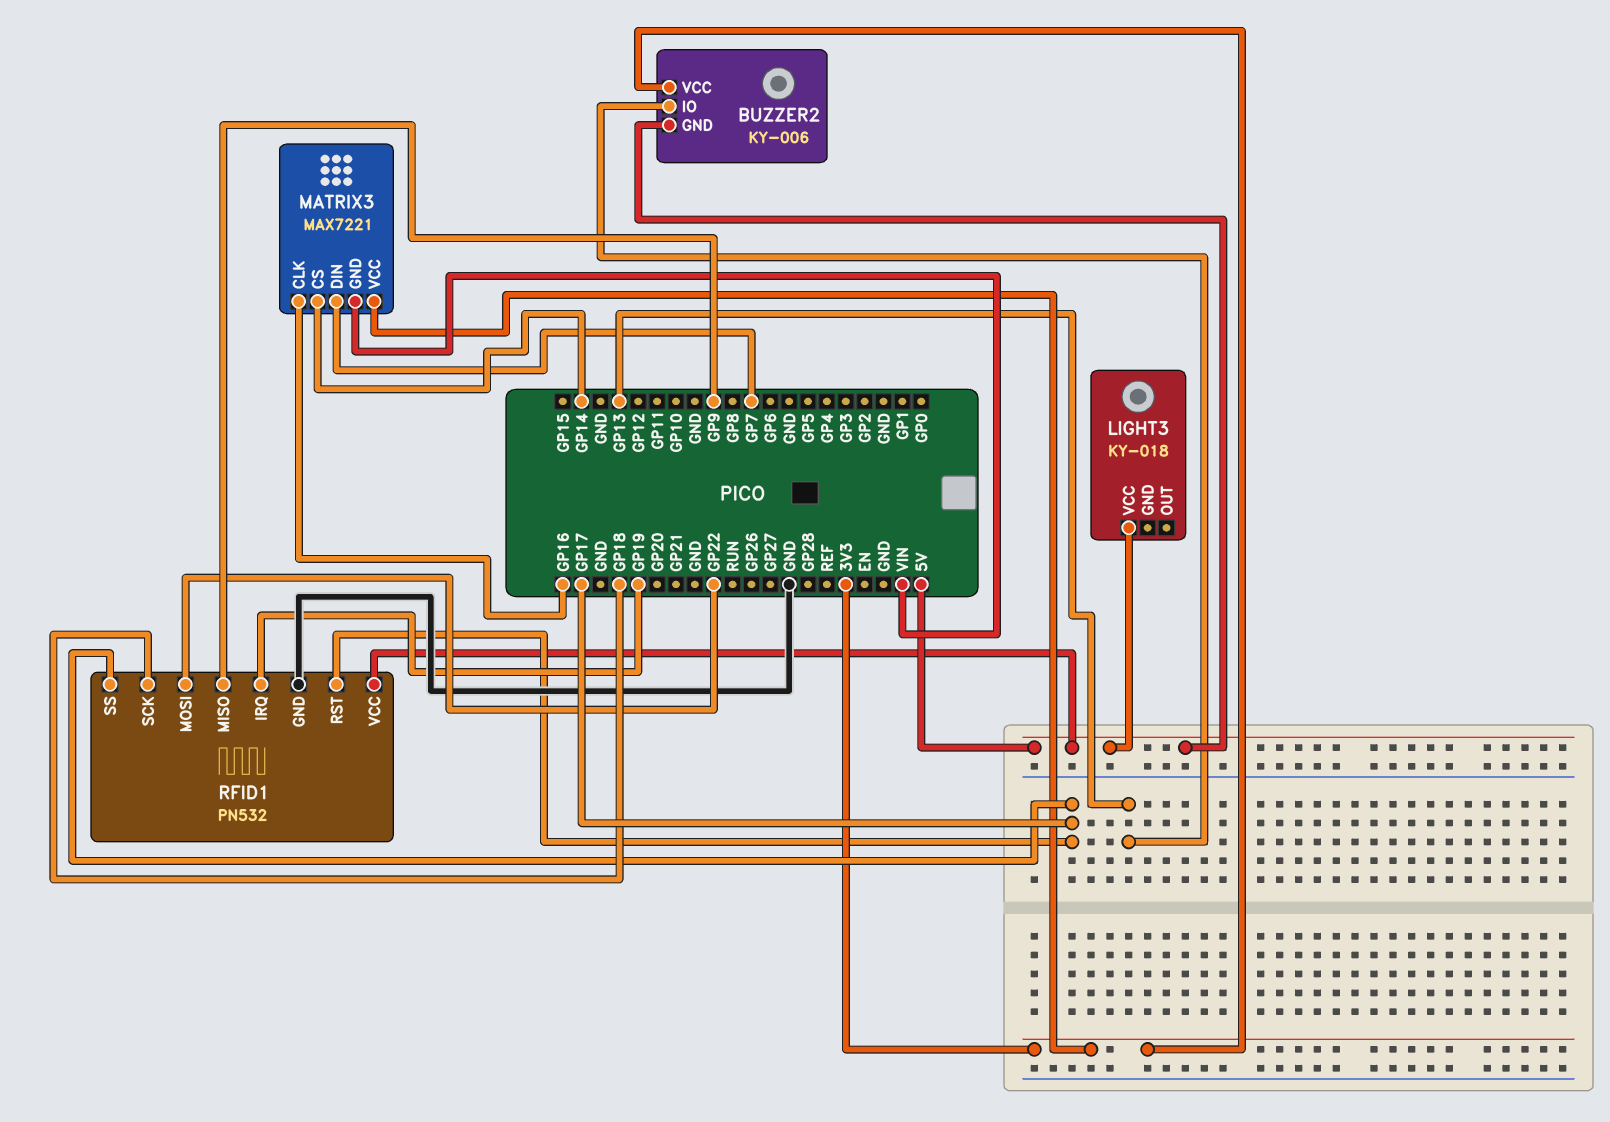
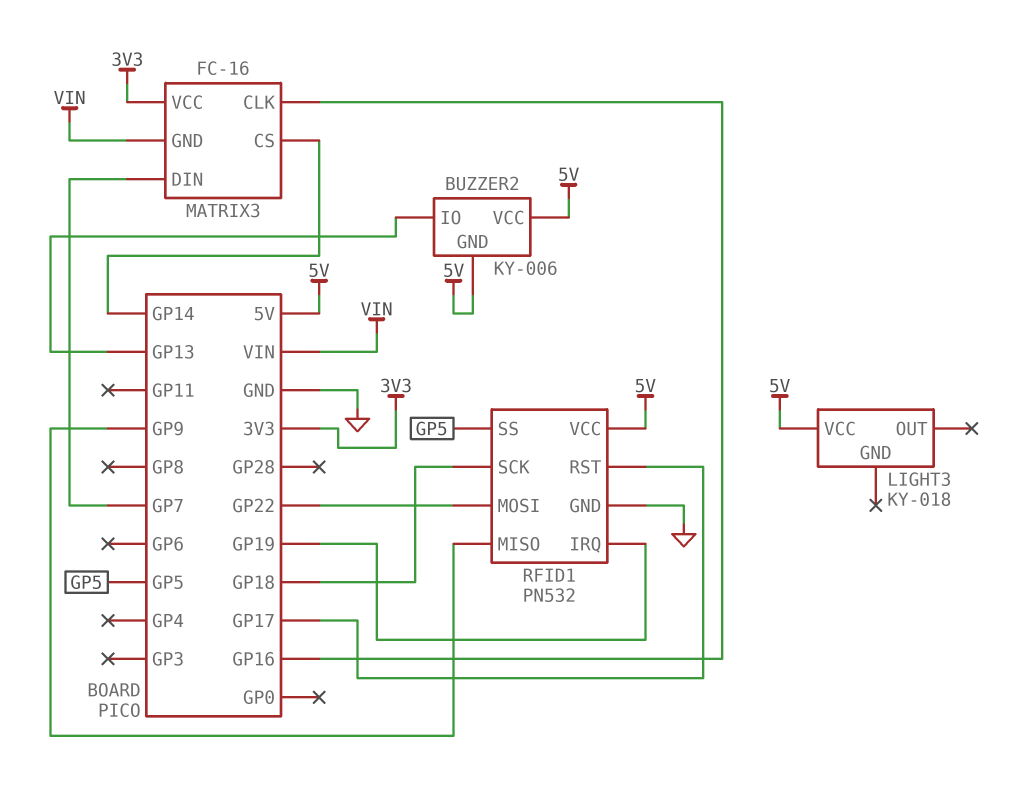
BUZZER2 pin VCC: 3V3 -> 5V
MATRIX3: MAX7221 -> FC-16
RFID1 pin SS: GP17 -> GP5

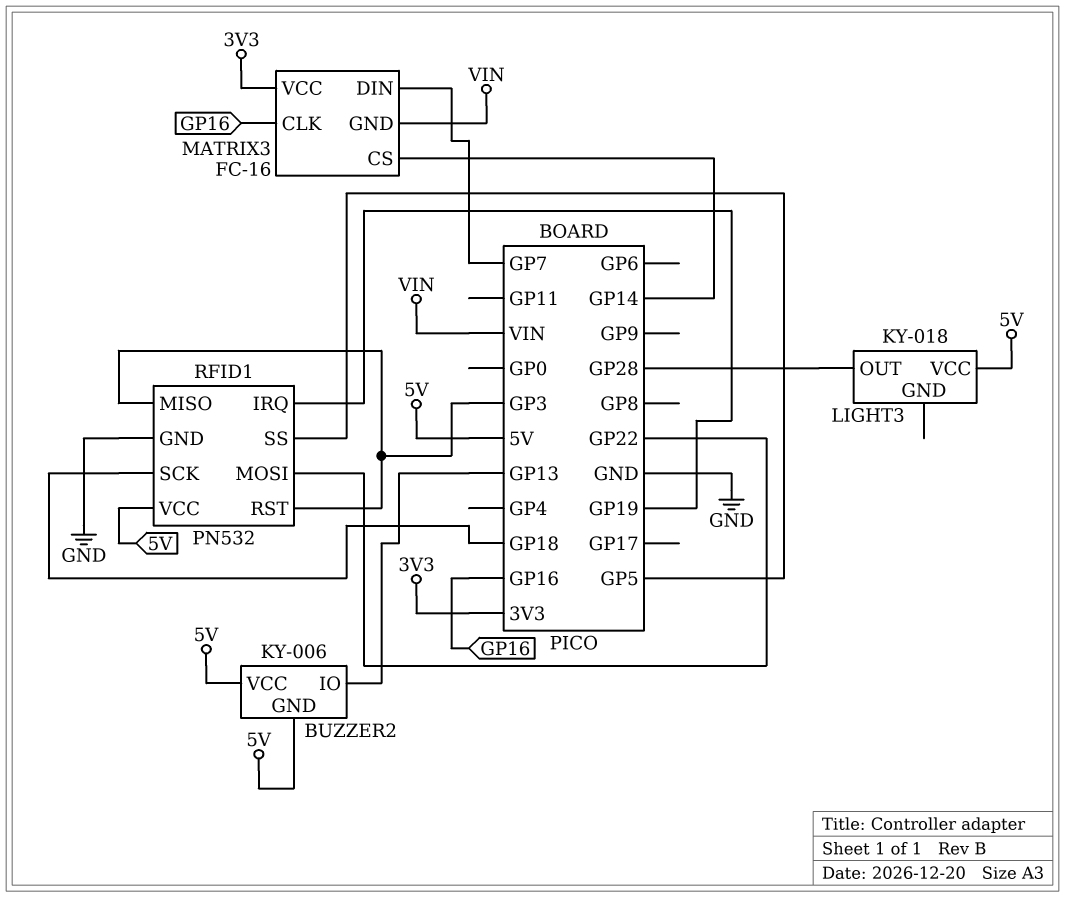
LIGHT3 pin OUT: none -> GP28
RFID1 pin MISO: GP9 -> GP3
RFID1 pin RST: GP17 -> GP3

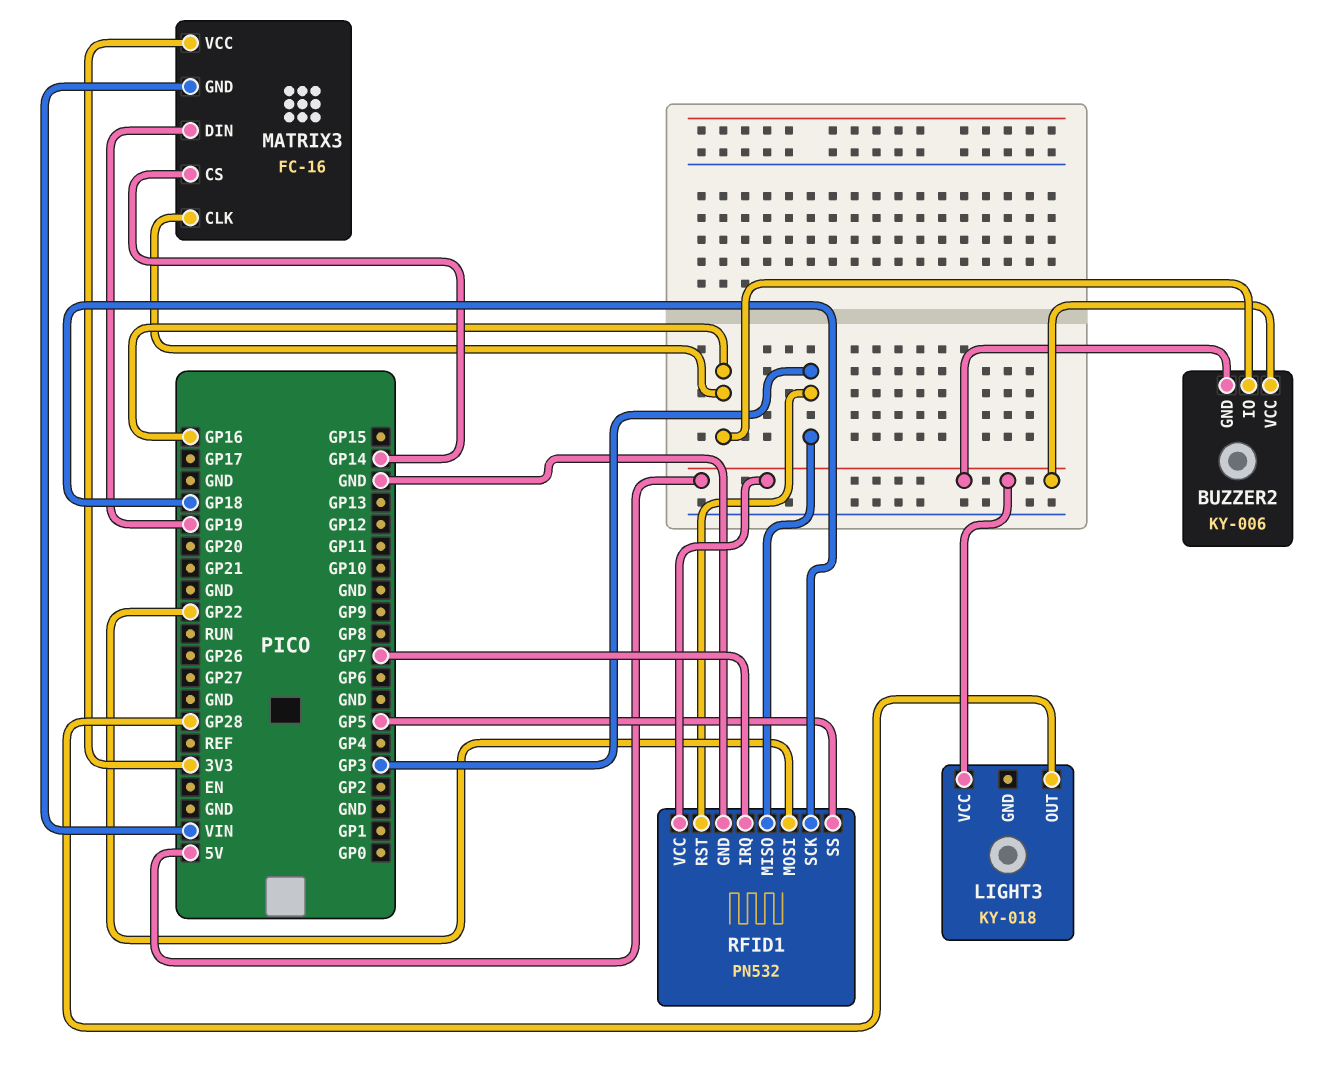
BUZZER2 pin IO: GP13 -> GP16
MATRIX3 pin DIN: GP7 -> GP19
RFID1 pin IRQ: GP19 -> GP7

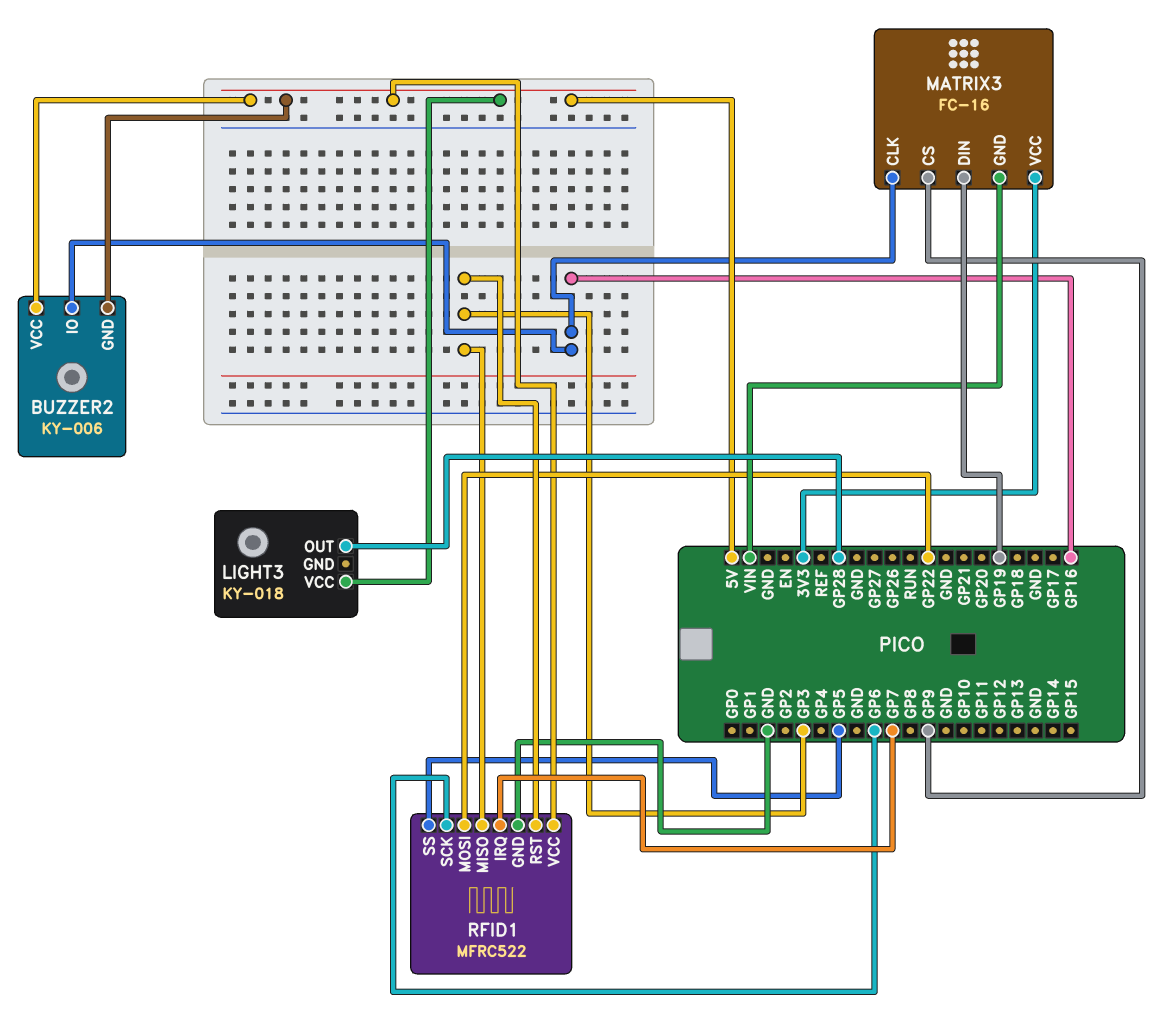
MATRIX3 pin CS: GP14 -> GP9
RFID1: PN532 -> MFRC522
RFID1 pin SCK: GP18 -> GP6

